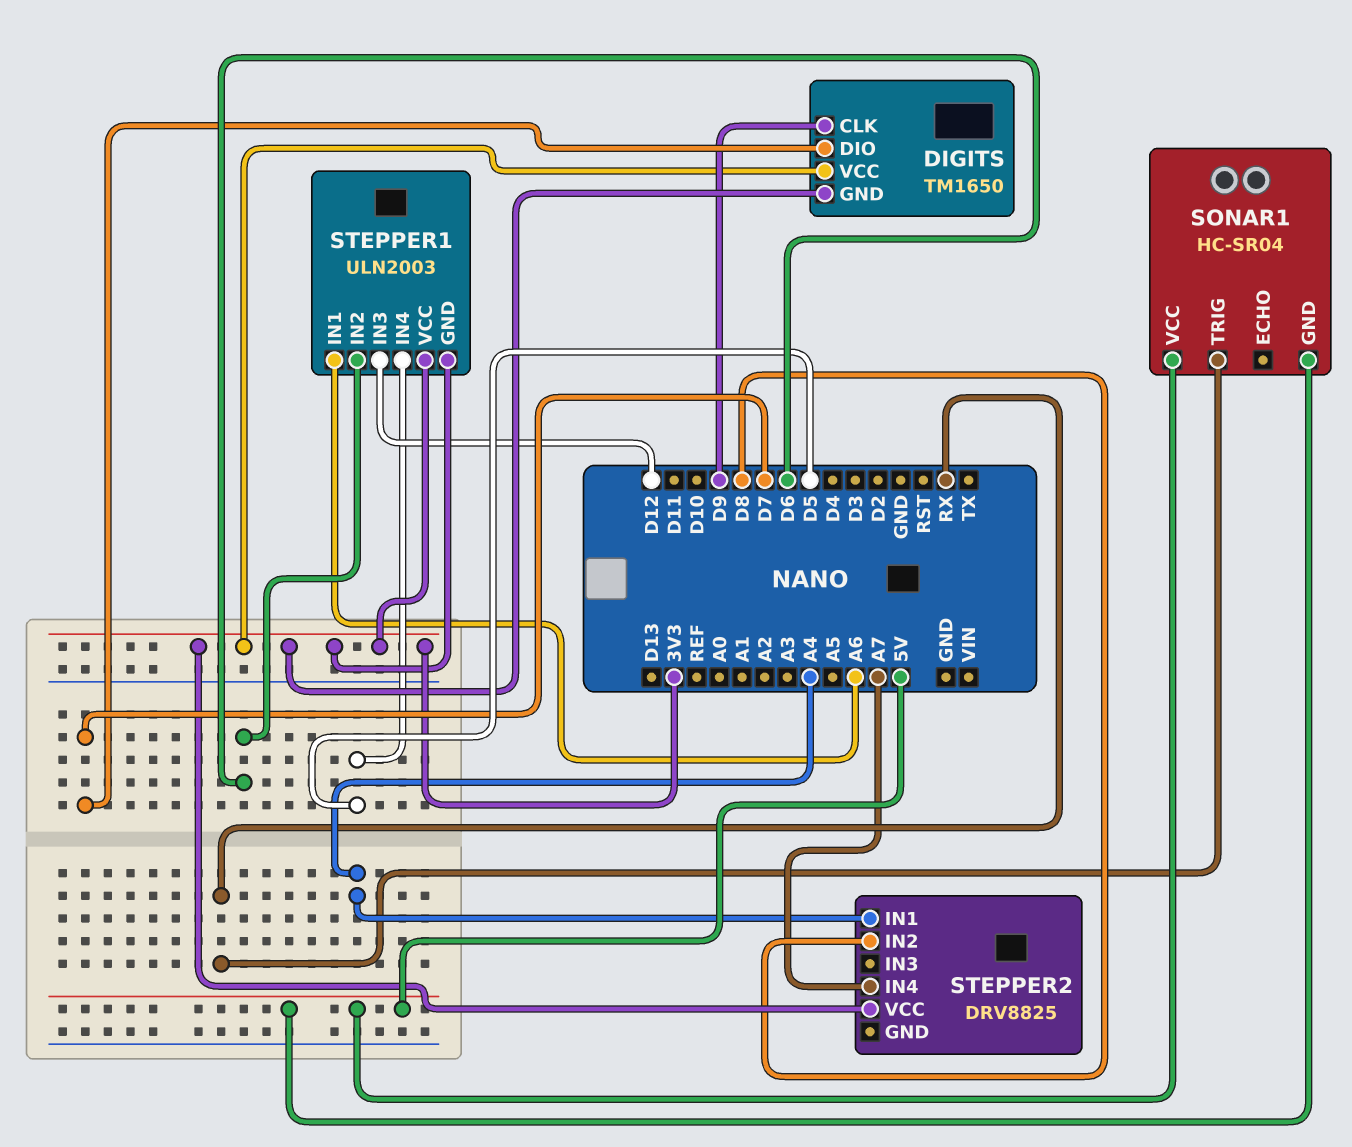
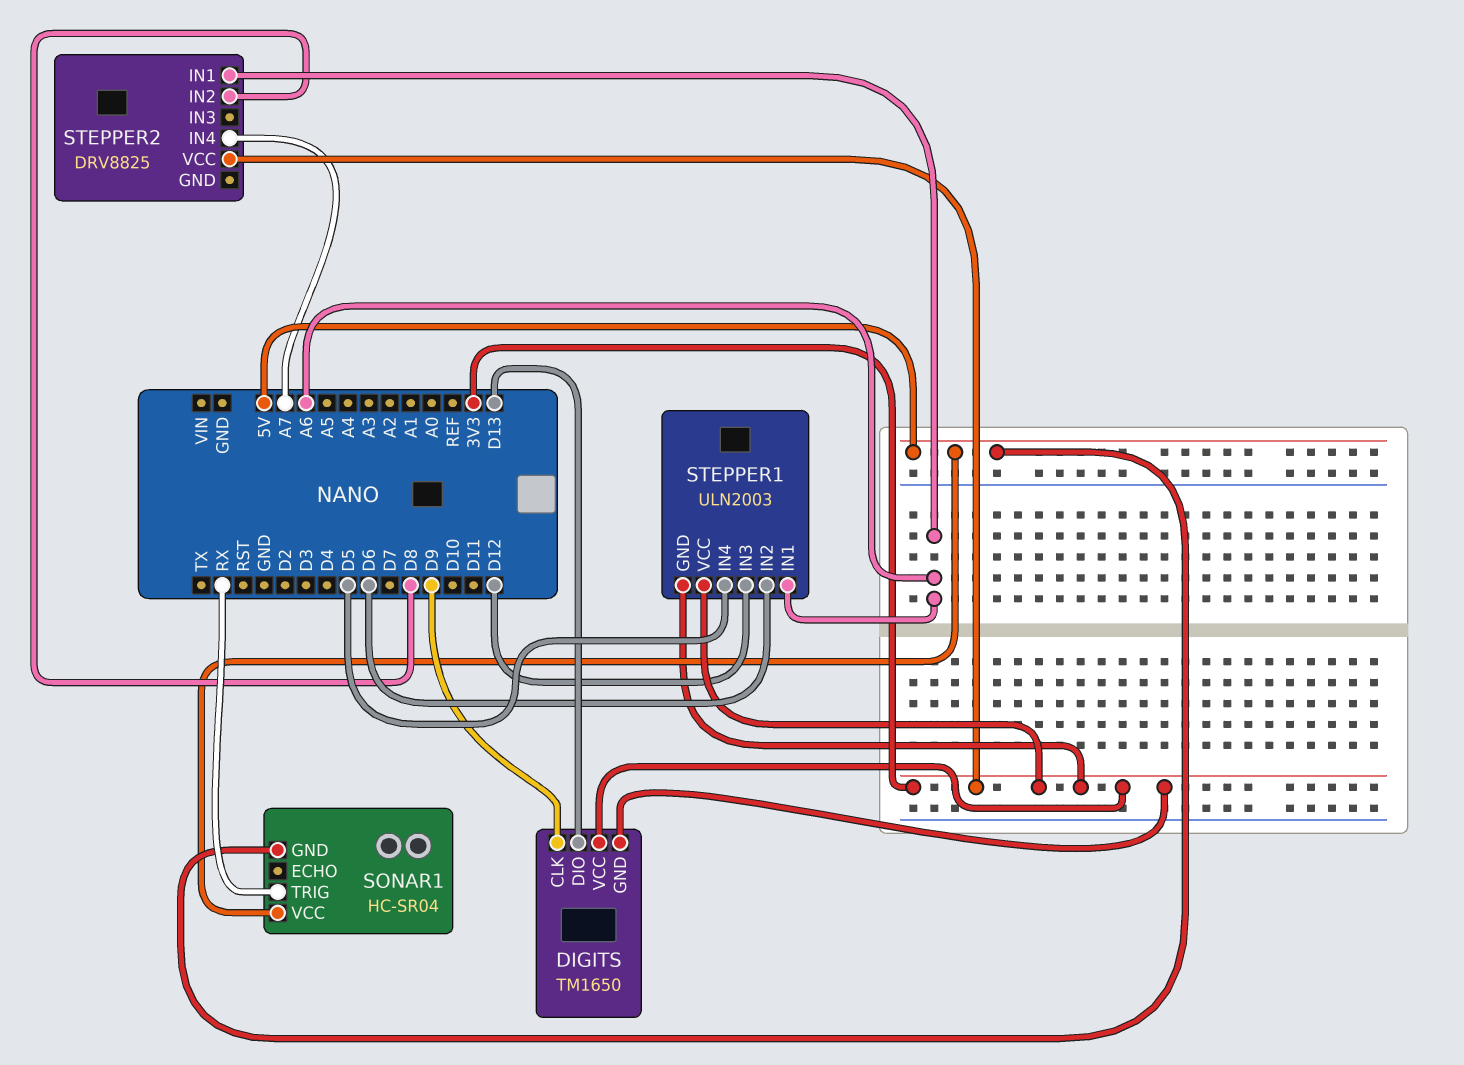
DIGITS pin DIO: D7 -> D13
STEPPER2 pin IN1: A4 -> A6

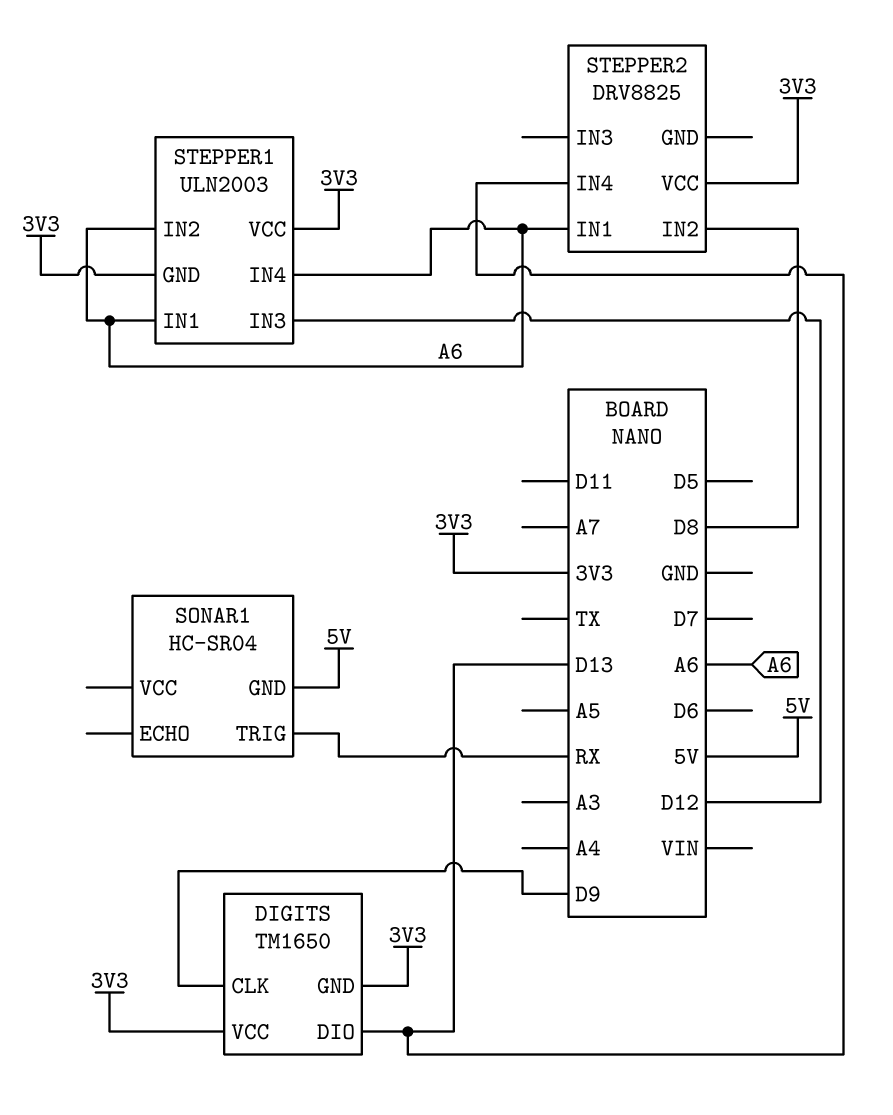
SONAR1 pin VCC: 5V -> none
STEPPER1 pin IN2: D6 -> A6
STEPPER1 pin IN4: D5 -> A6
STEPPER2 pin IN4: A7 -> D13

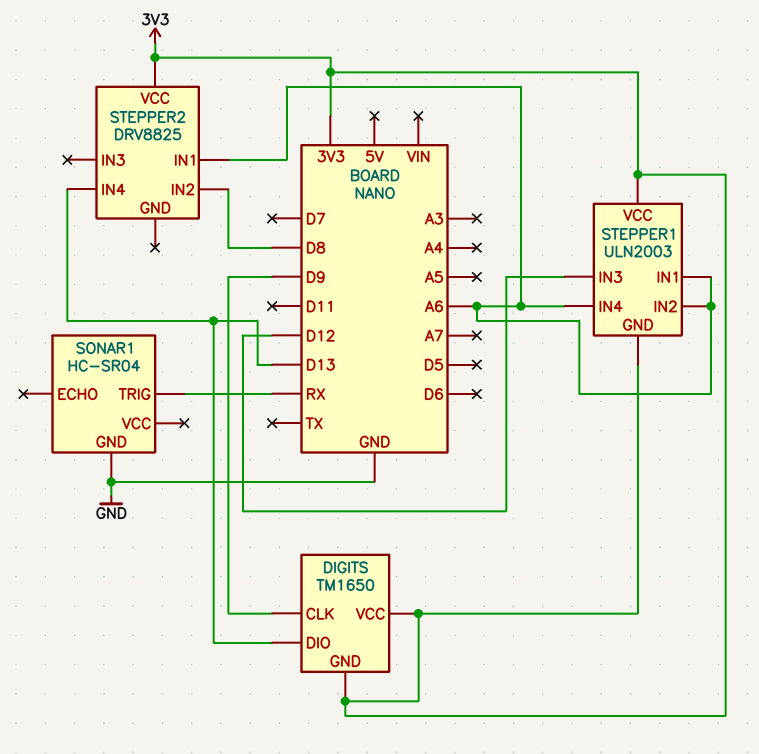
SONAR1 pin GND: 5V -> GND

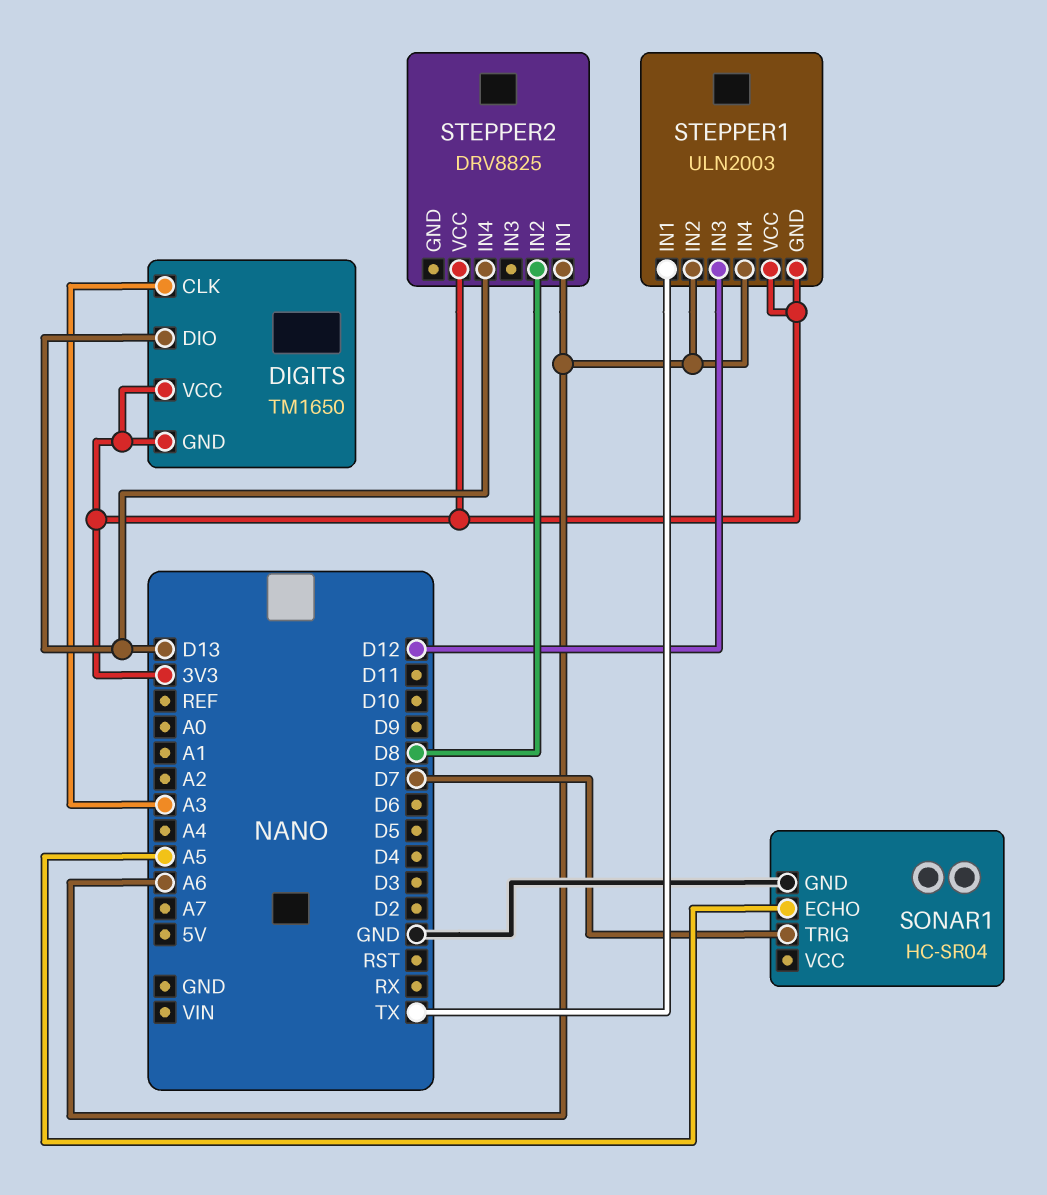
DIGITS pin CLK: D9 -> A3
SONAR1 pin ECHO: none -> A5
SONAR1 pin TRIG: RX -> D7
STEPPER1 pin IN1: A6 -> TX

